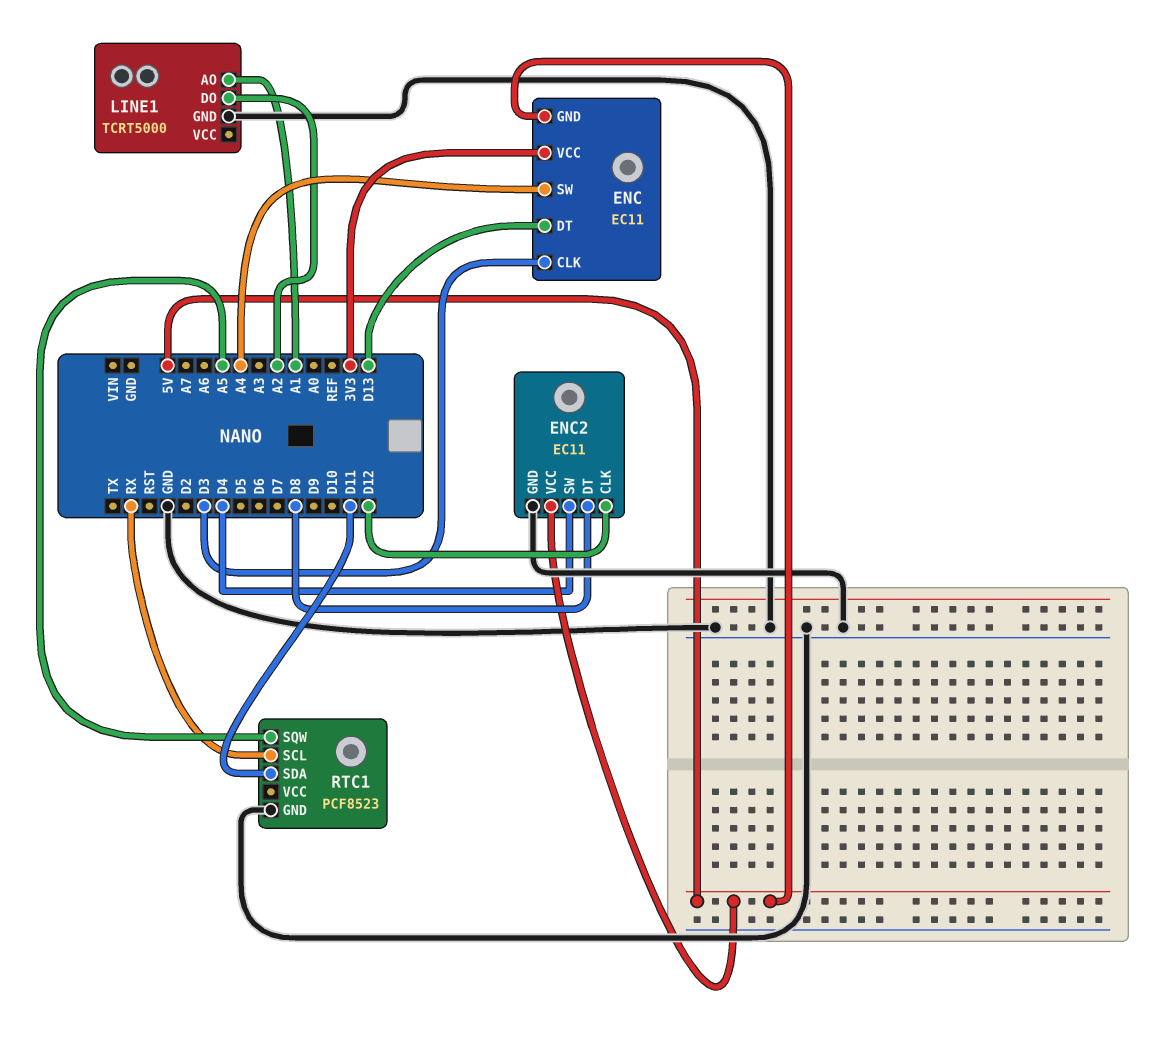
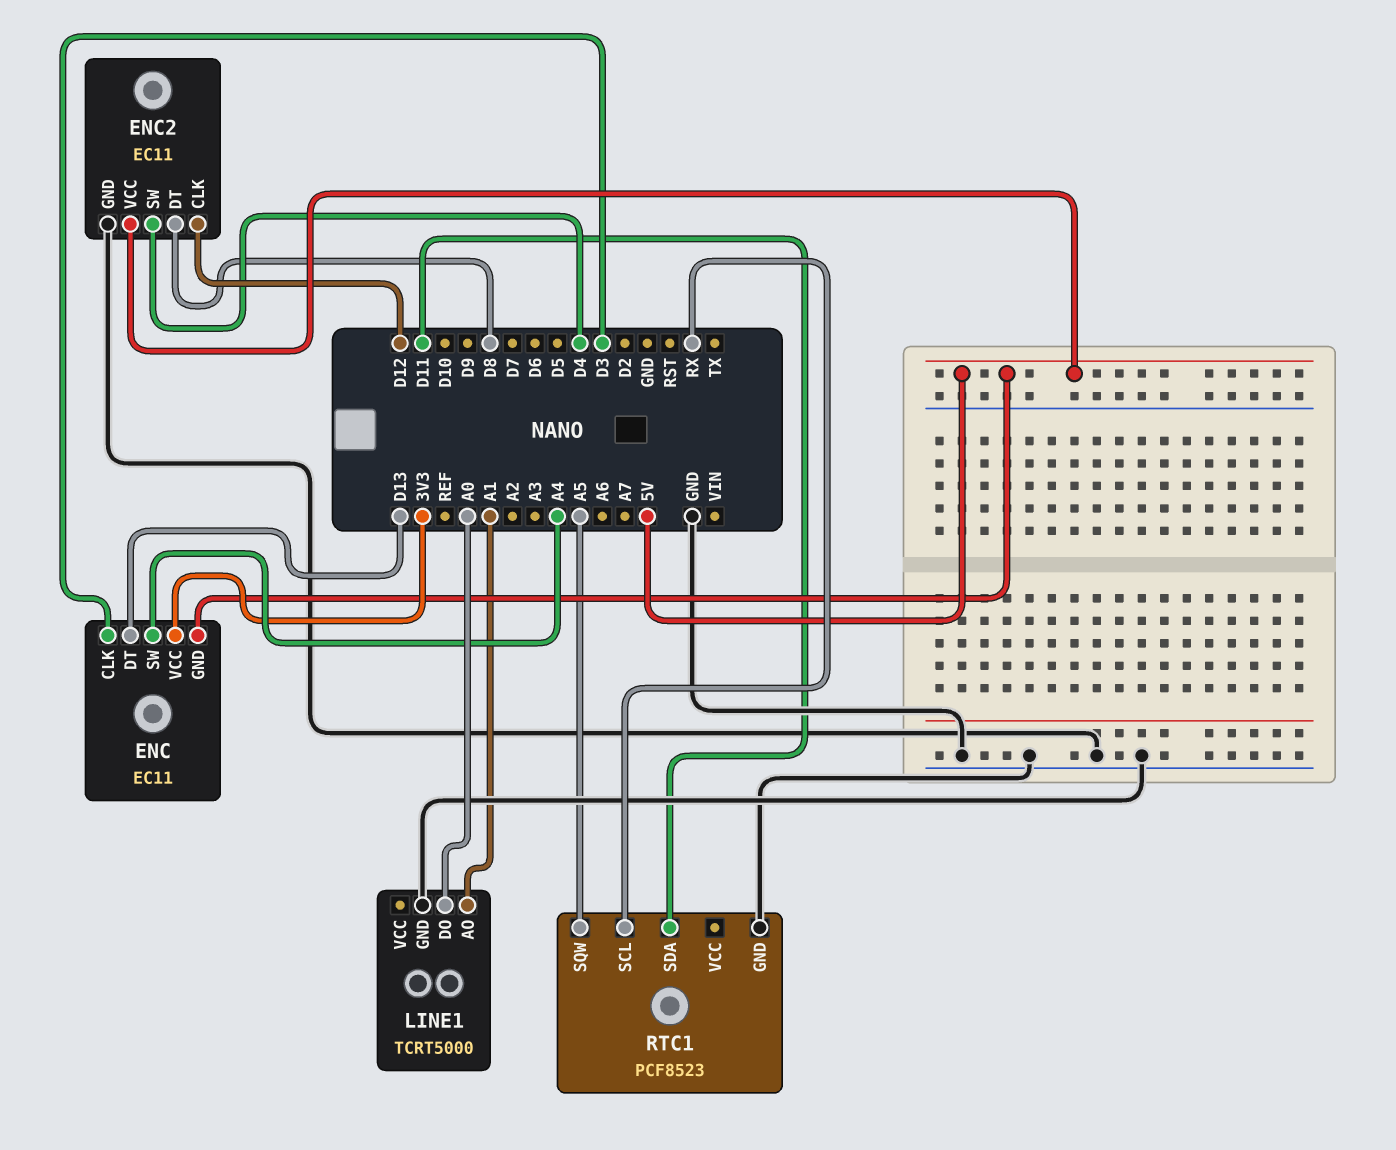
LINE1 pin DO: A2 -> A0

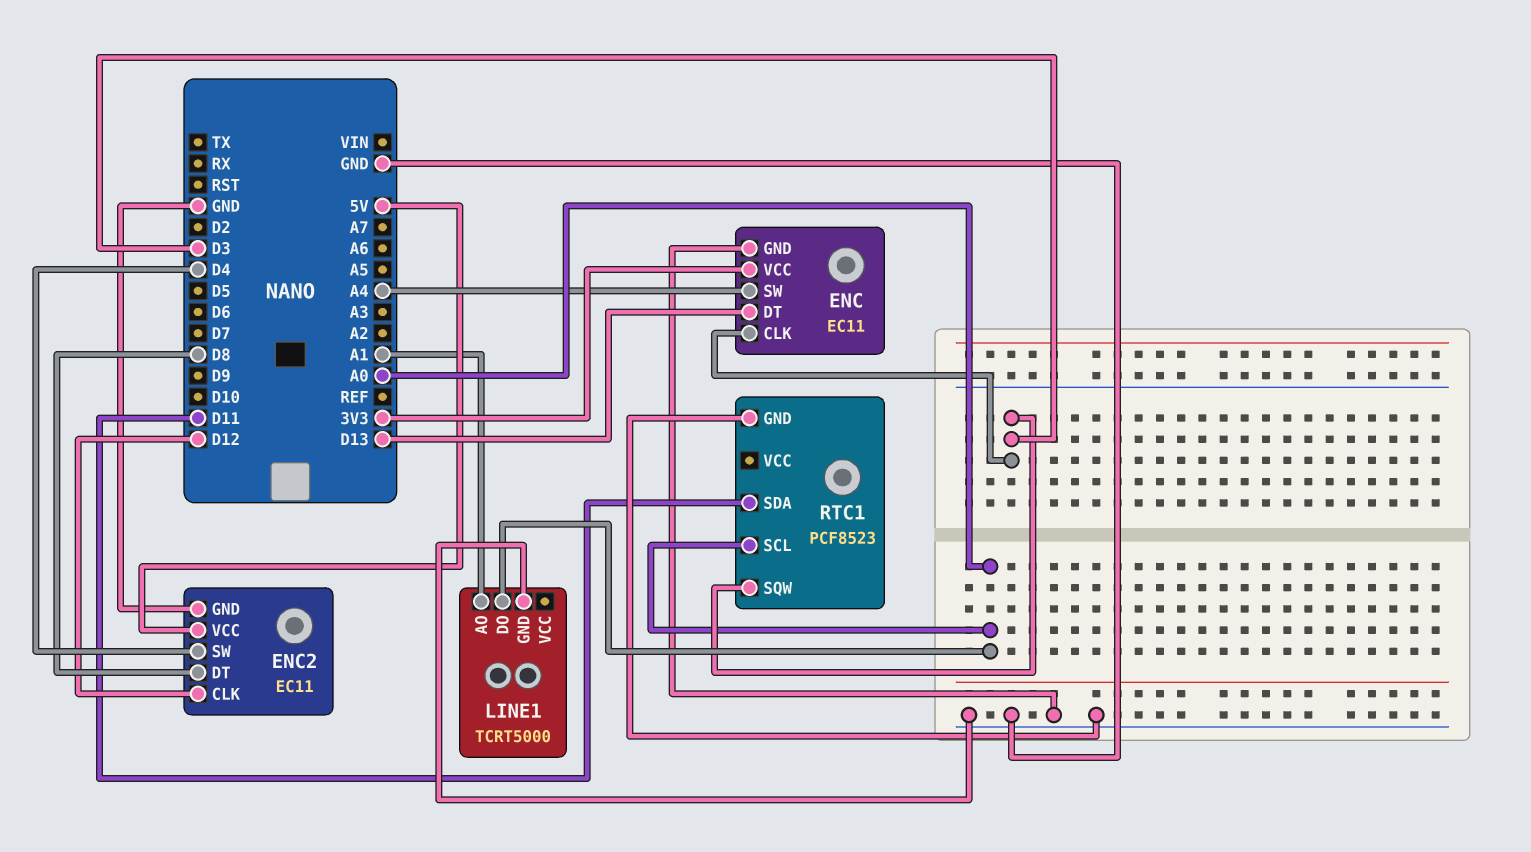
ENC pin GND: 5V -> GND
RTC1 pin SCL: RX -> A0
RTC1 pin SQW: A5 -> D3

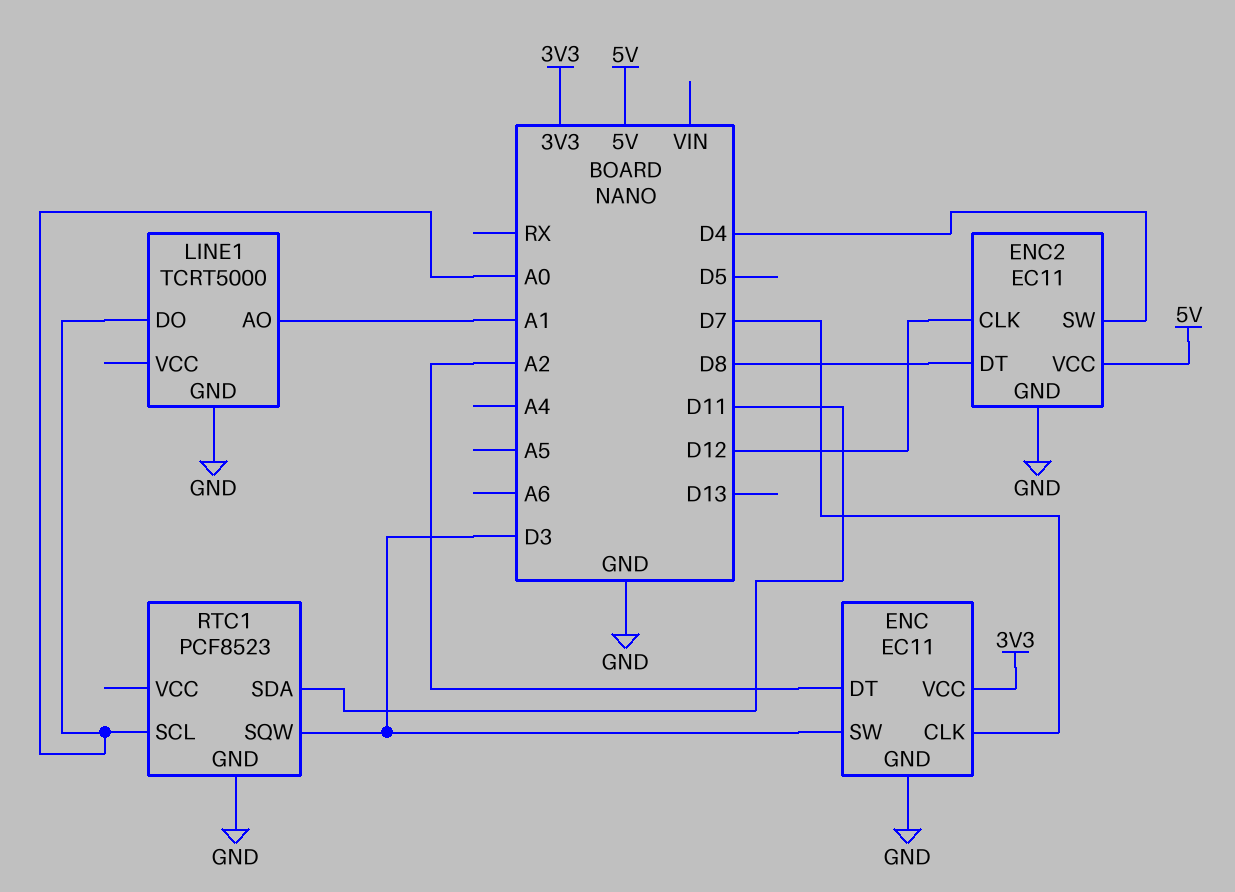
ENC pin CLK: D3 -> D7
ENC pin DT: D13 -> A2
ENC pin SW: A4 -> D3

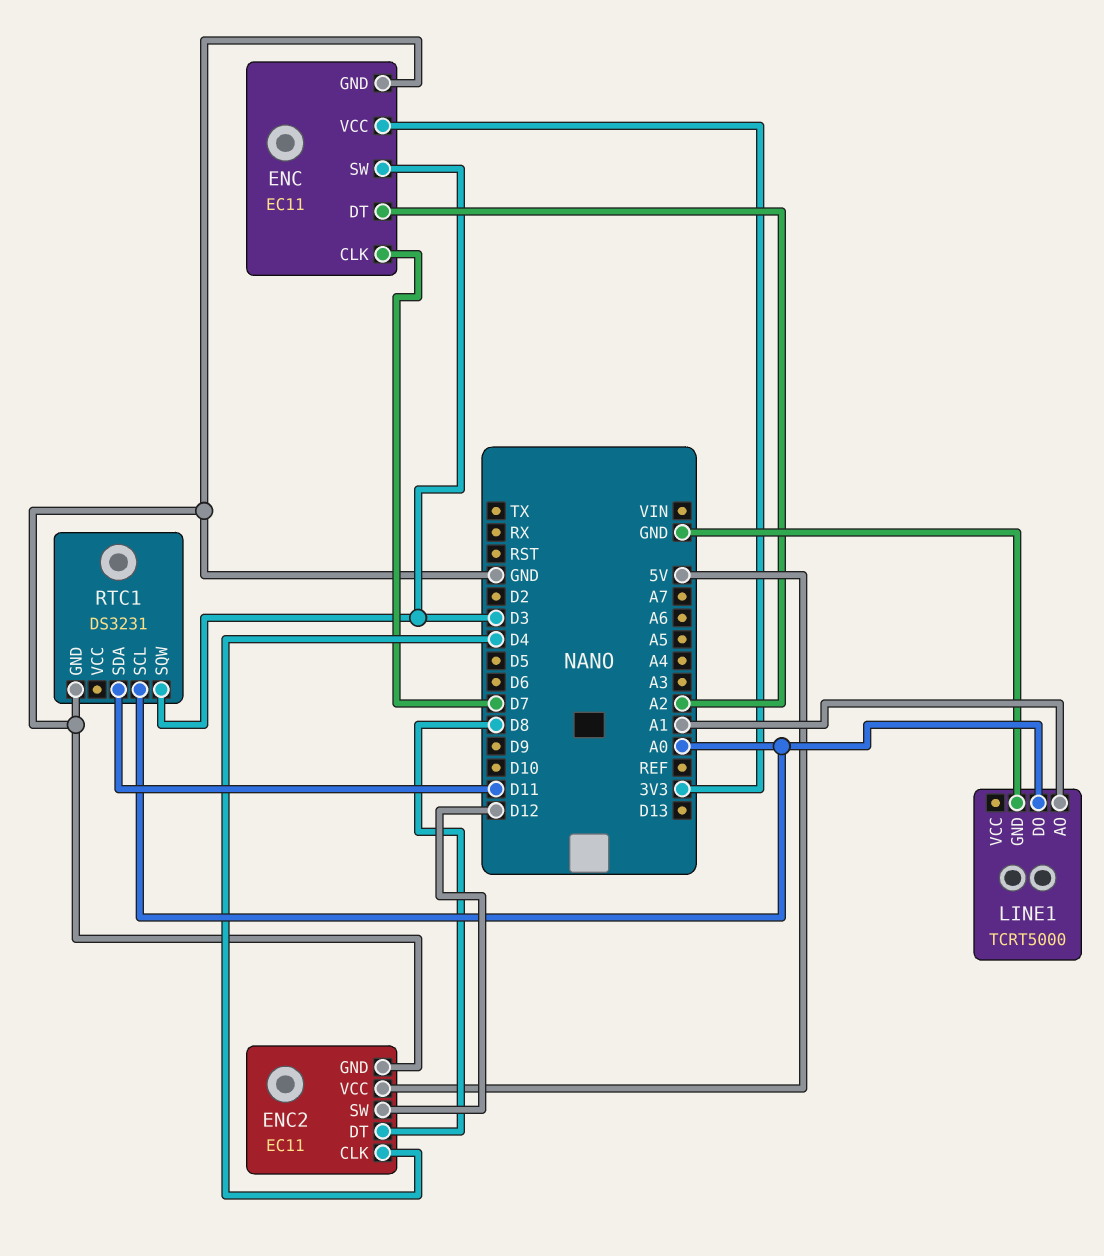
ENC2 pin CLK: D12 -> D4
ENC2 pin SW: D4 -> D12
RTC1: PCF8523 -> DS3231

